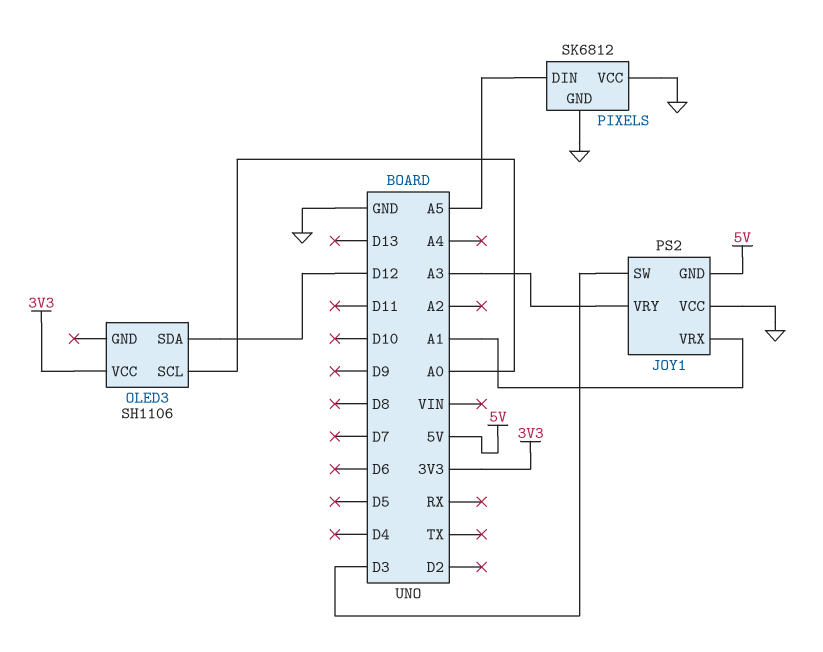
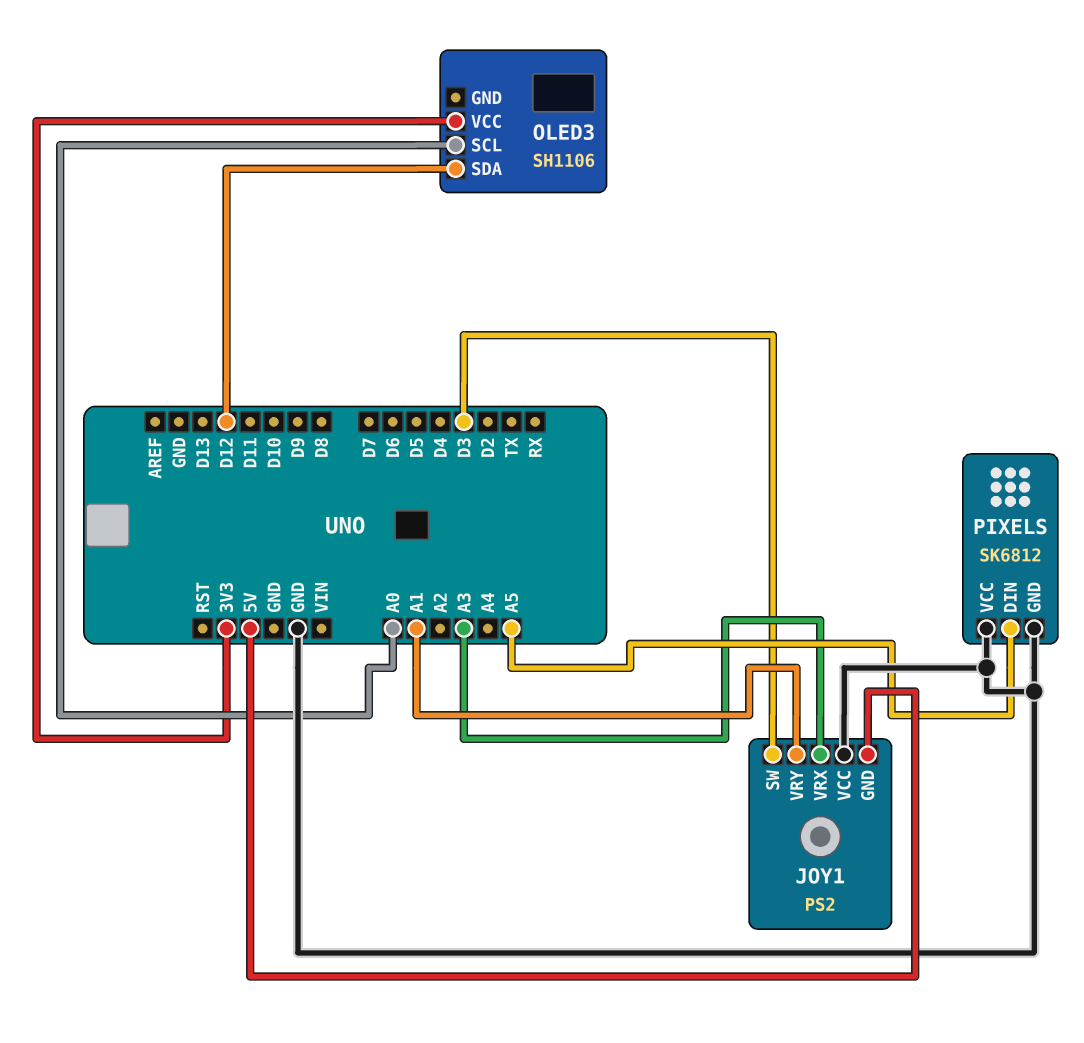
JOY1 pin VRX: A1 -> A3
JOY1 pin VRY: A3 -> A1

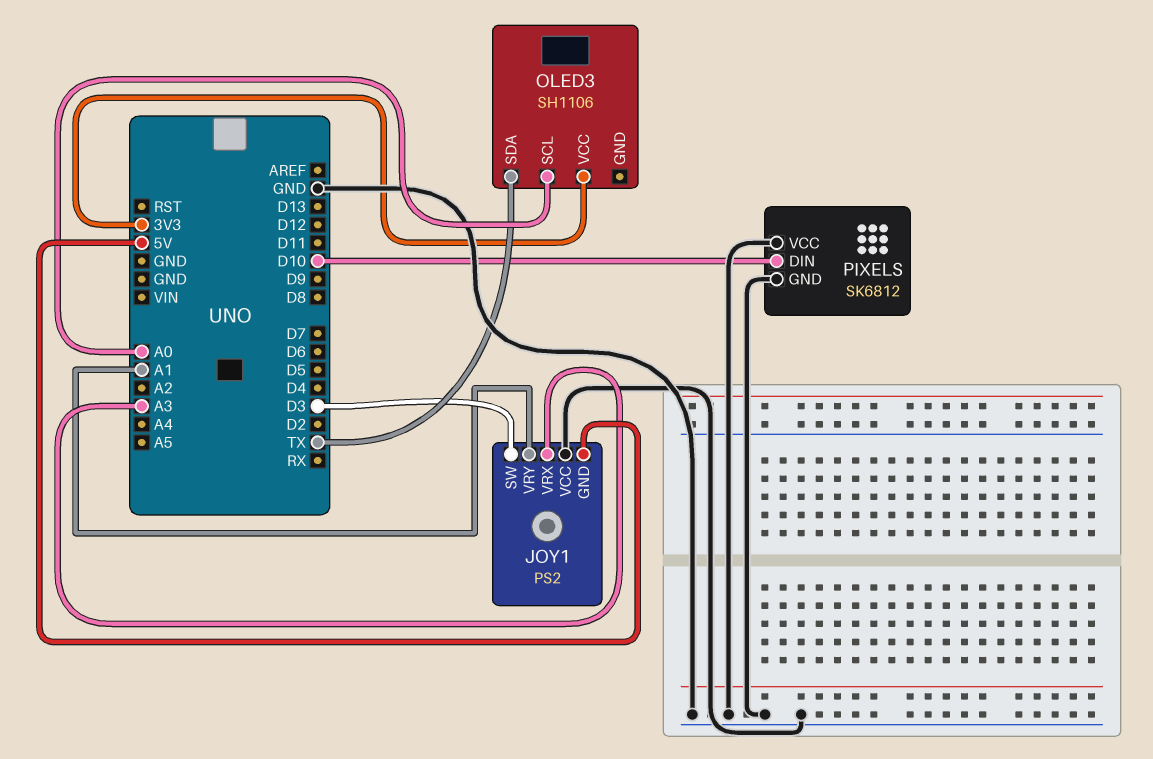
OLED3 pin SDA: D12 -> TX
PIXELS pin DIN: A5 -> D10

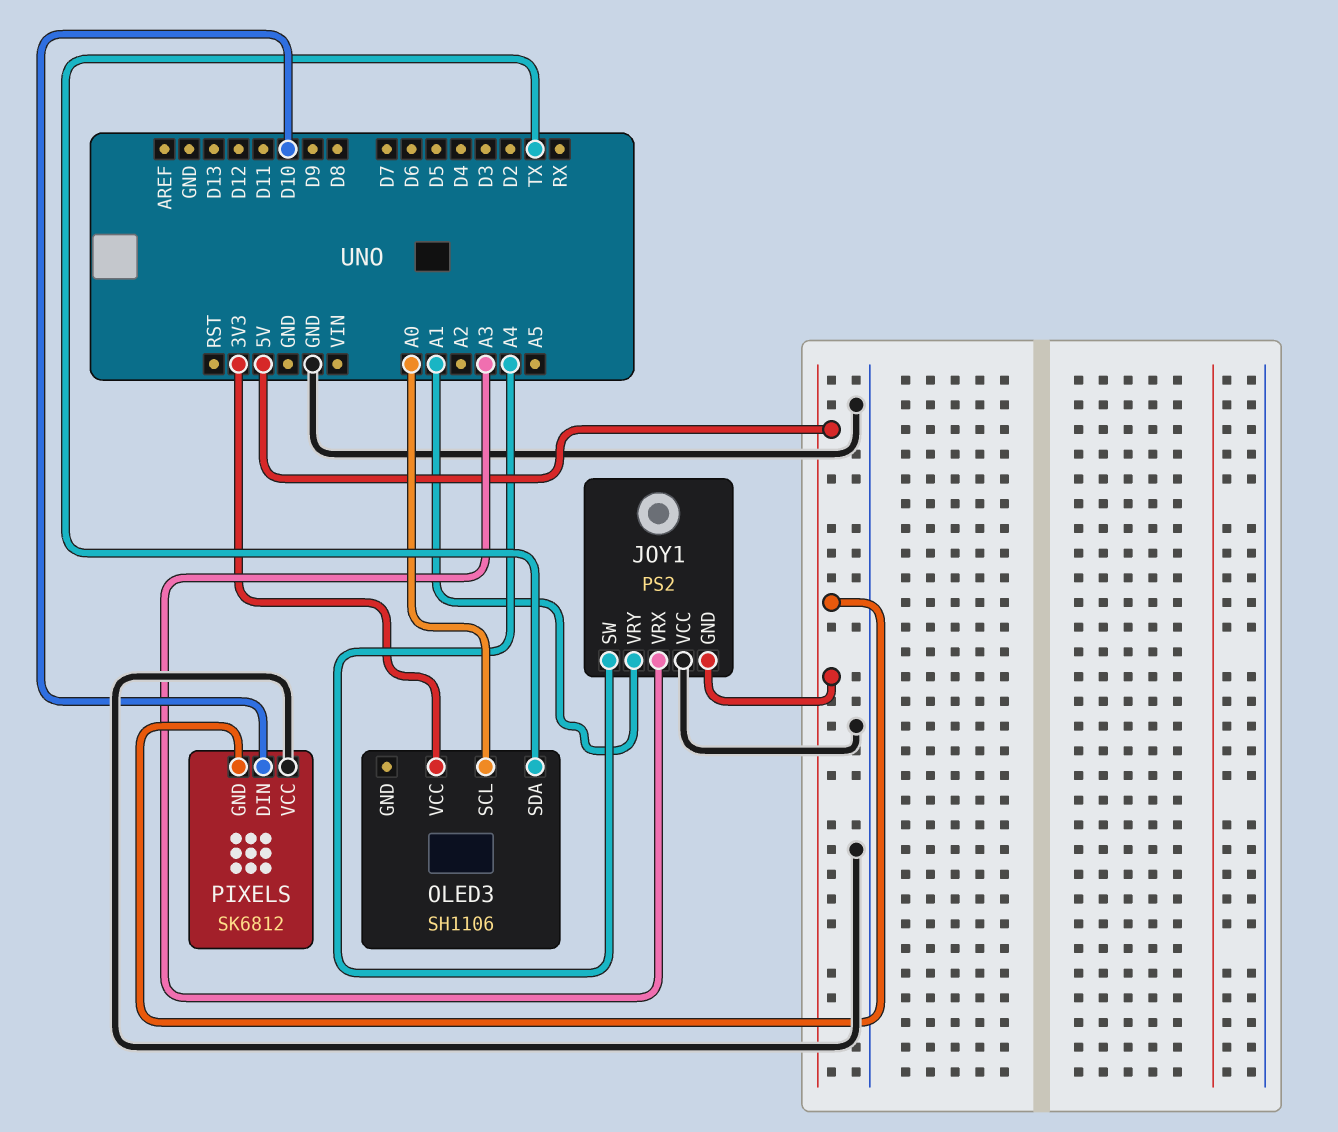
JOY1 pin SW: D3 -> A4
PIXELS pin GND: GND -> 5V

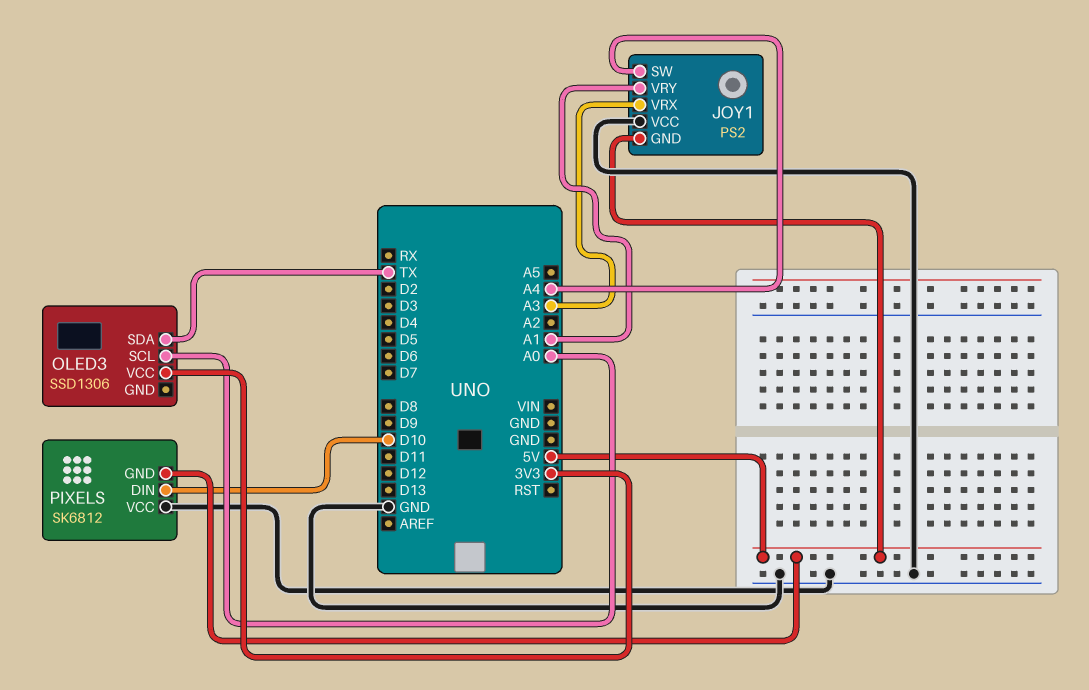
OLED3: SH1106 -> SSD1306

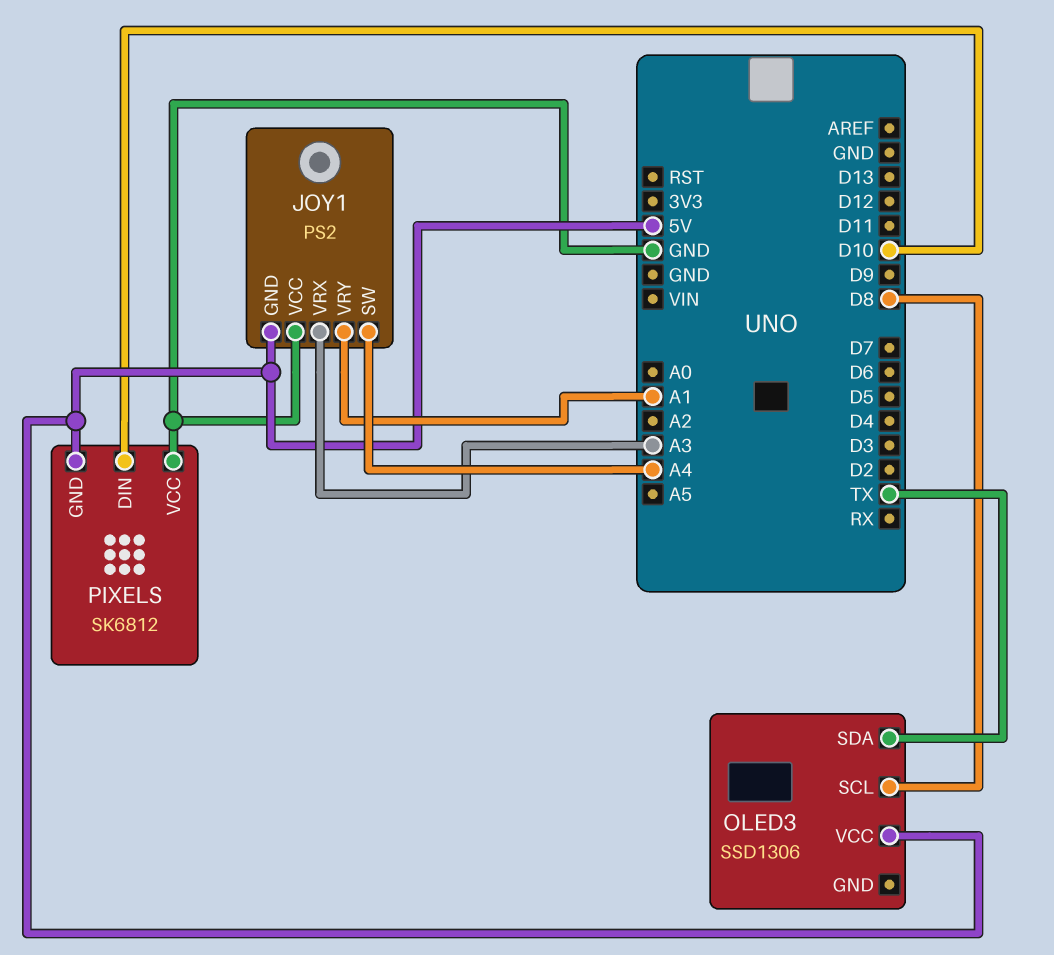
OLED3 pin SCL: A0 -> D8
OLED3 pin VCC: 3V3 -> 5V

